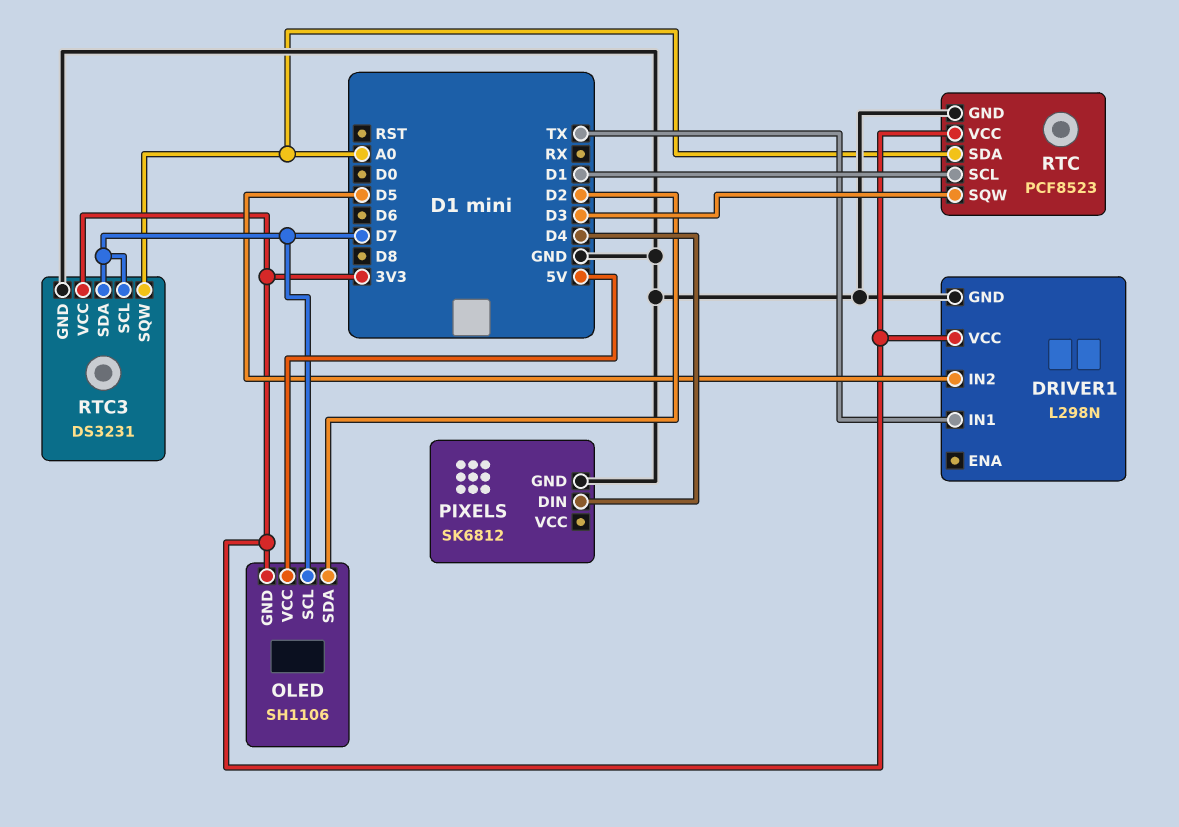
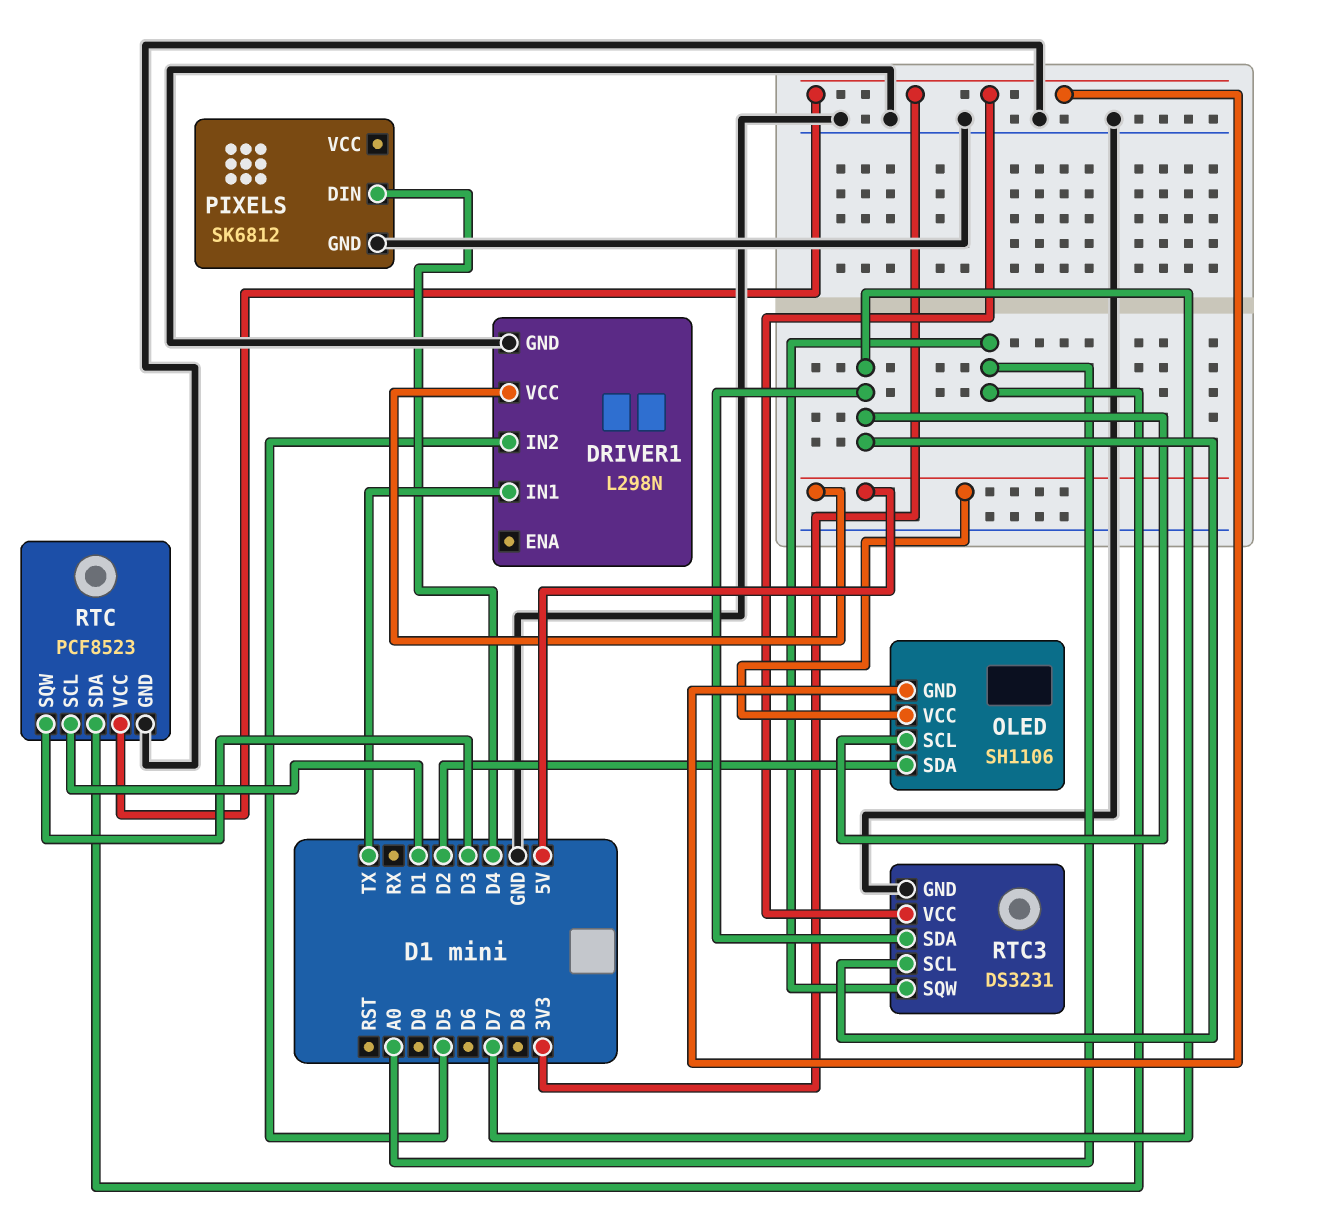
DRIVER1 pin VCC: 3V3 -> 5V

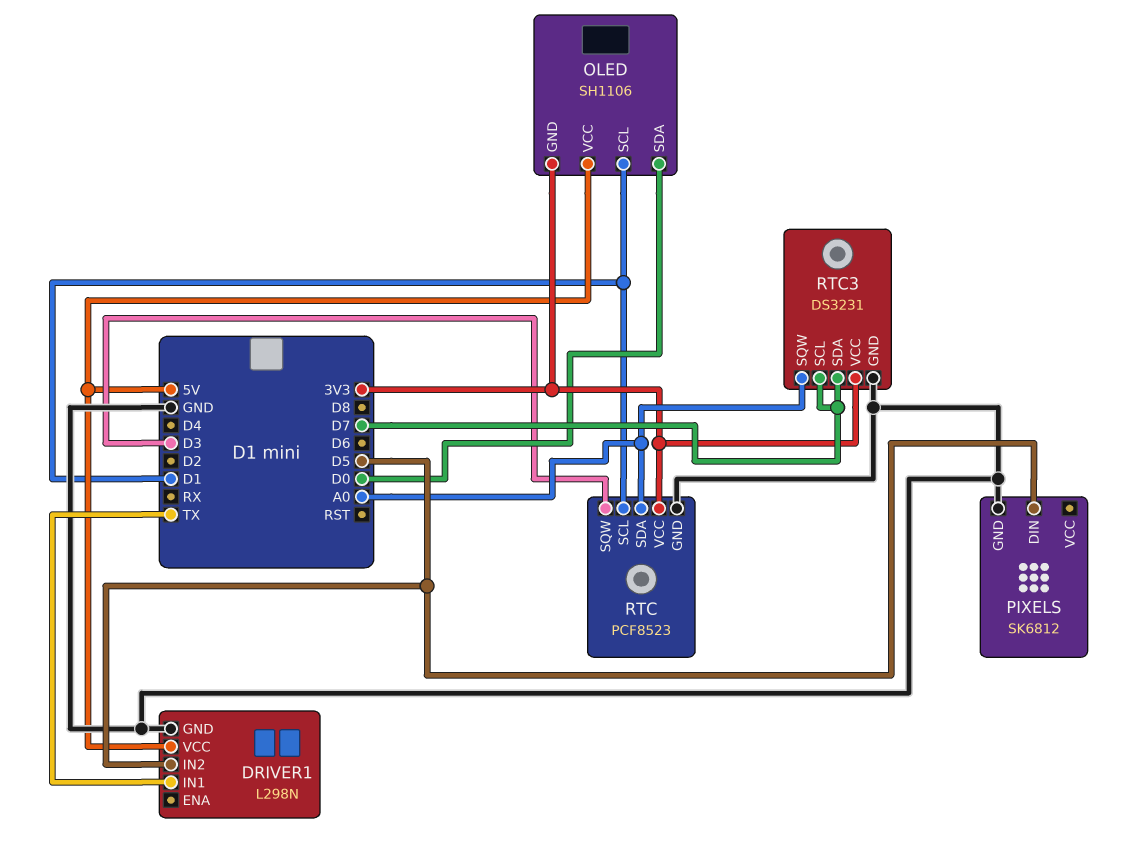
OLED pin SCL: D7 -> D1
OLED pin SDA: D2 -> D0
PIXELS pin DIN: D4 -> D5

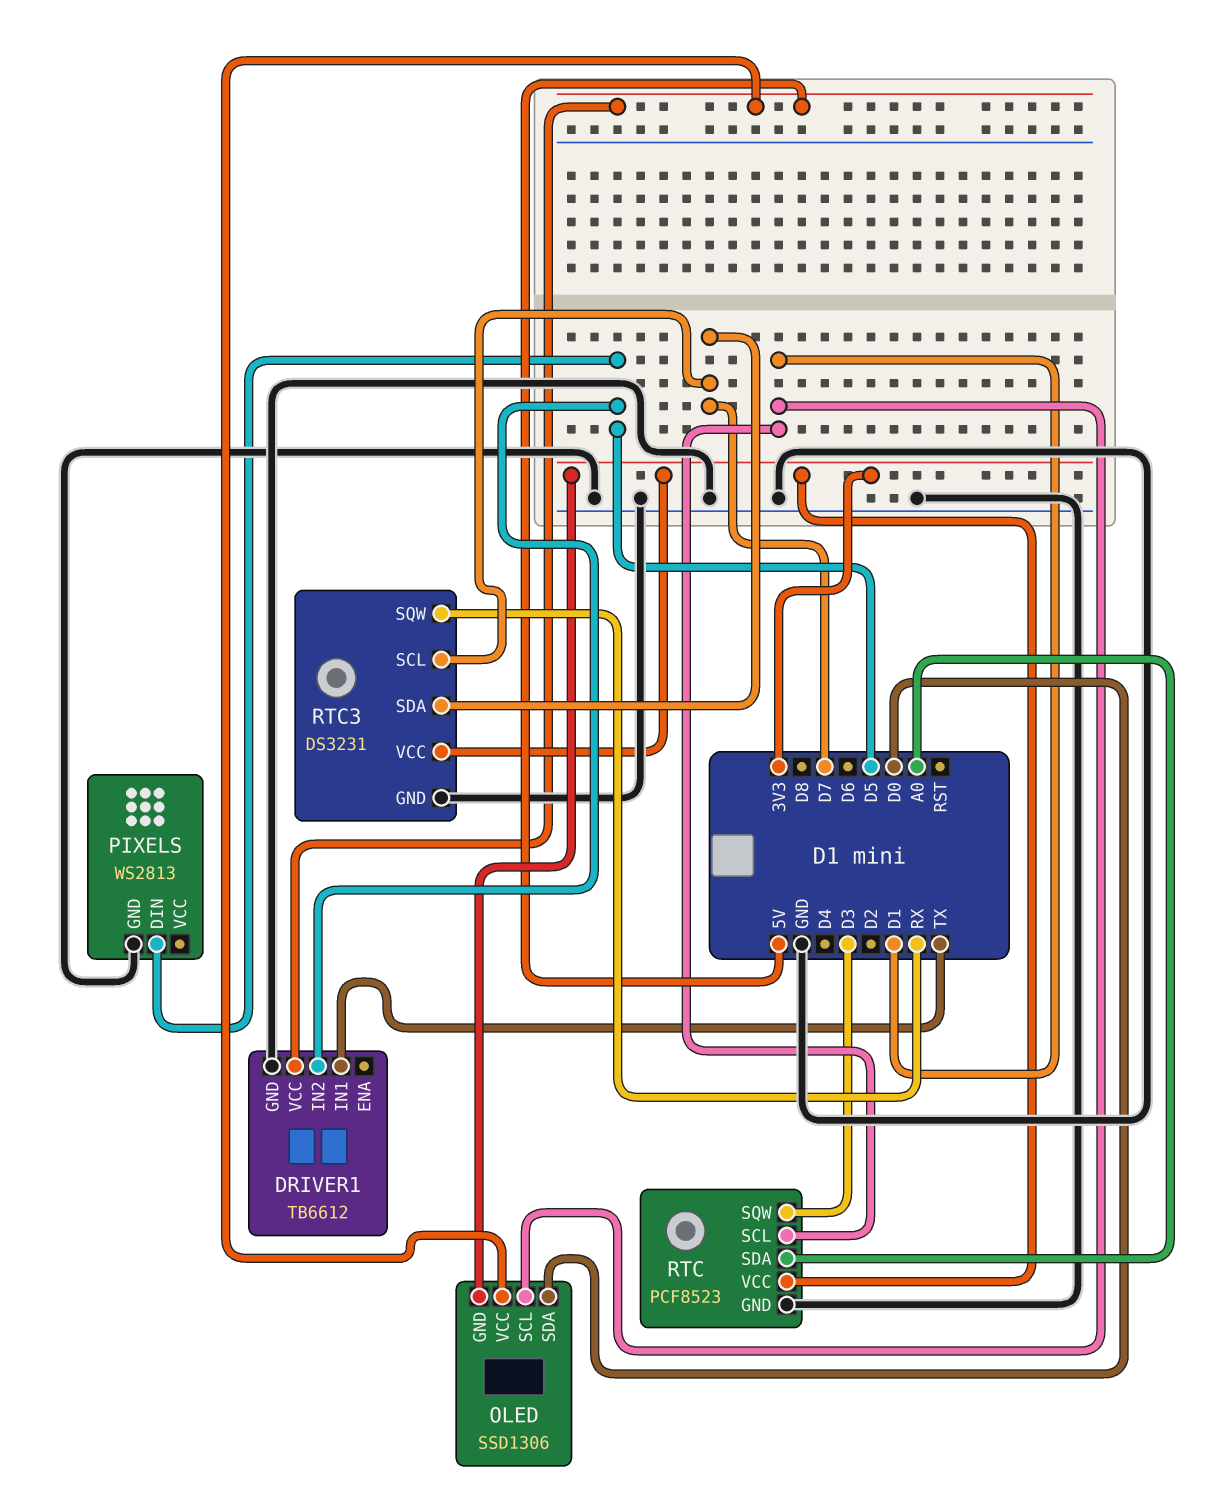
DRIVER1: L298N -> TB6612
OLED: SH1106 -> SSD1306
PIXELS: SK6812 -> WS2813
RTC3 pin SQW: A0 -> RX

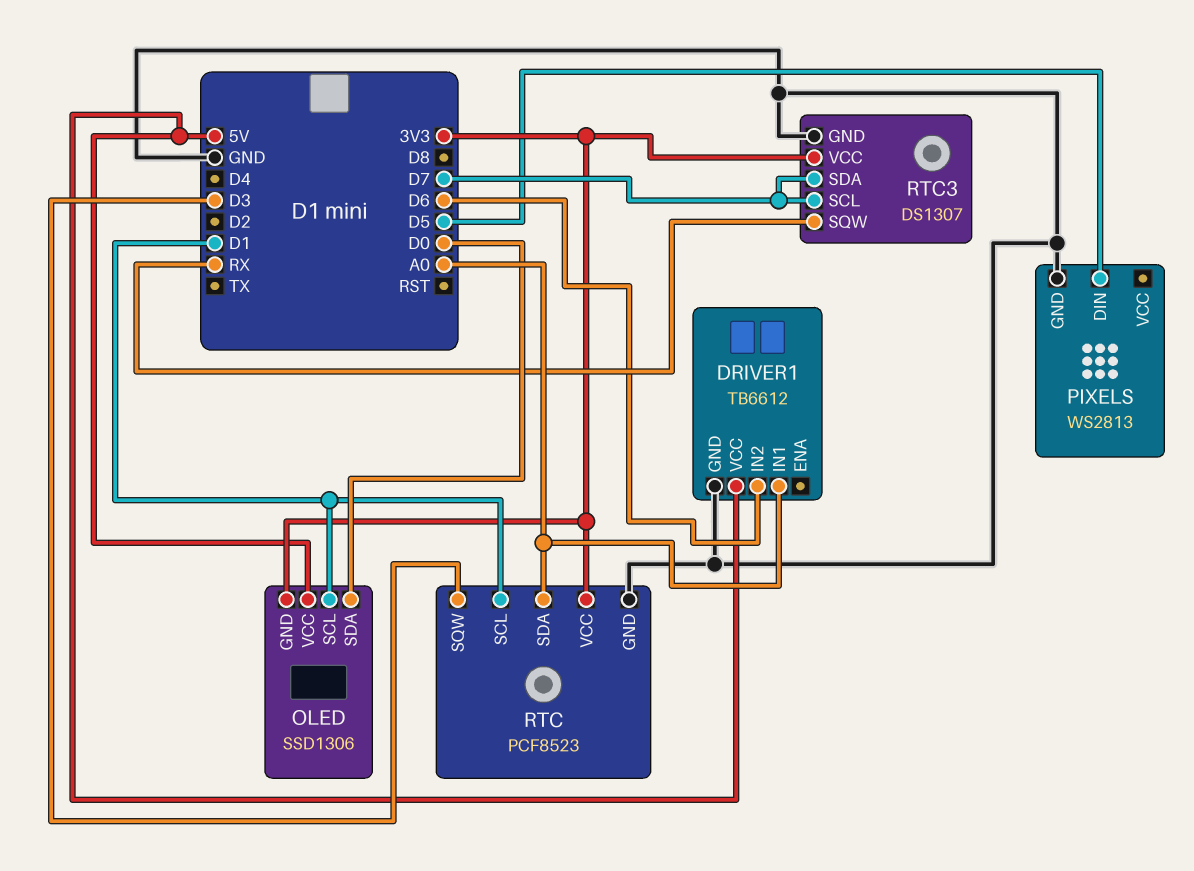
DRIVER1 pin IN1: TX -> A0
DRIVER1 pin IN2: D5 -> D6
RTC3: DS3231 -> DS1307

